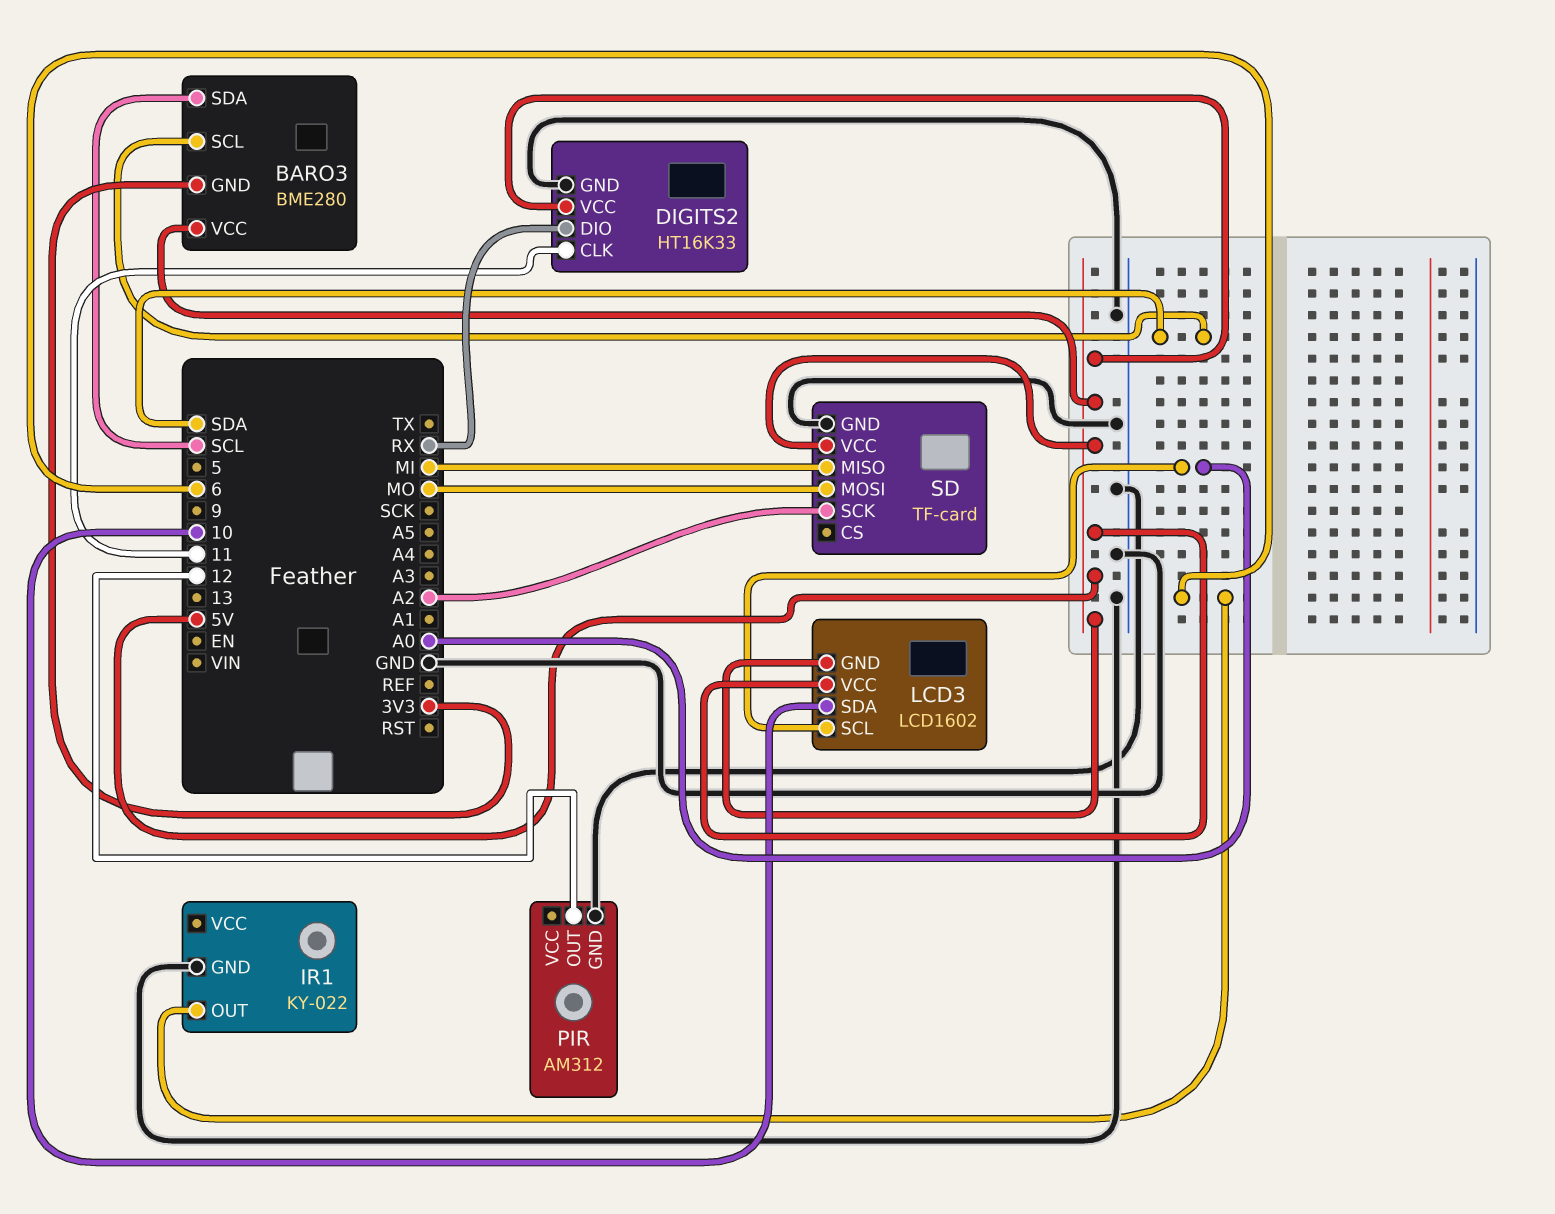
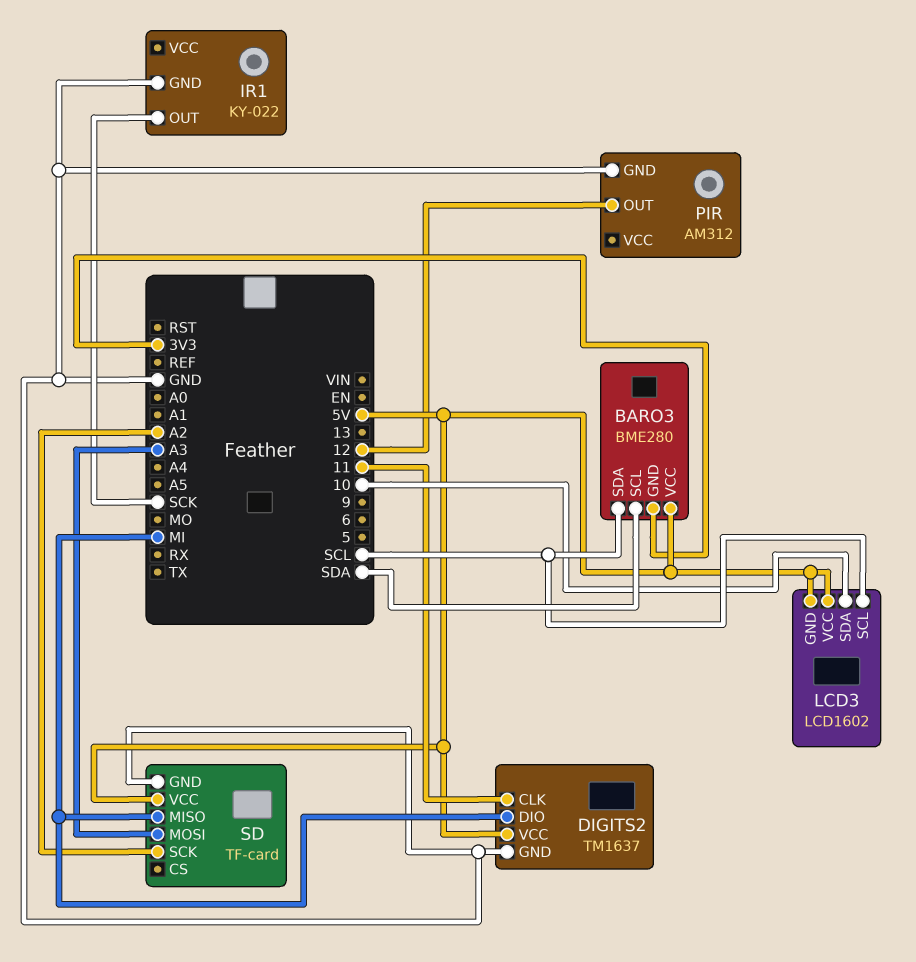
DIGITS2: HT16K33 -> TM1637
DIGITS2 pin DIO: RX -> MI
IR1 pin OUT: 6 -> SCK
LCD3 pin SCL: A0 -> SCL
SD pin MOSI: MO -> A3

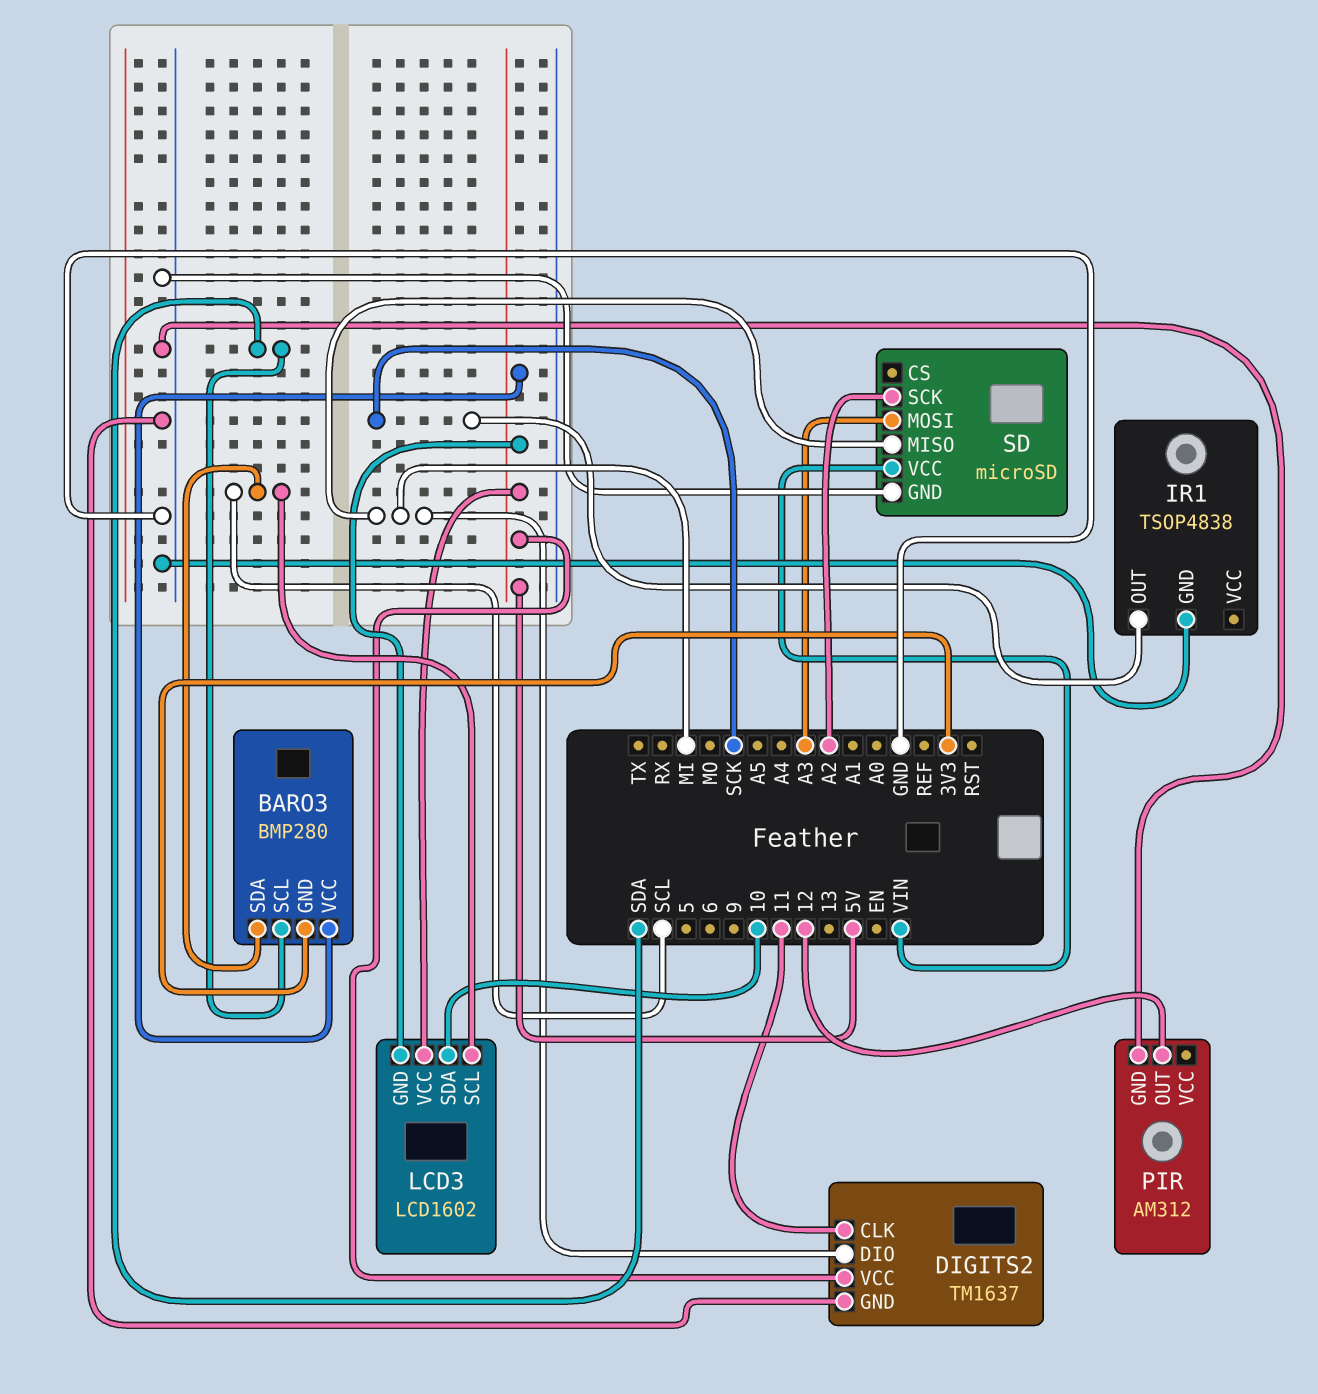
BARO3: BME280 -> BMP280
IR1: KY-022 -> TSOP4838
SD: TF-card -> microSD
SD pin VCC: 5V -> VIN

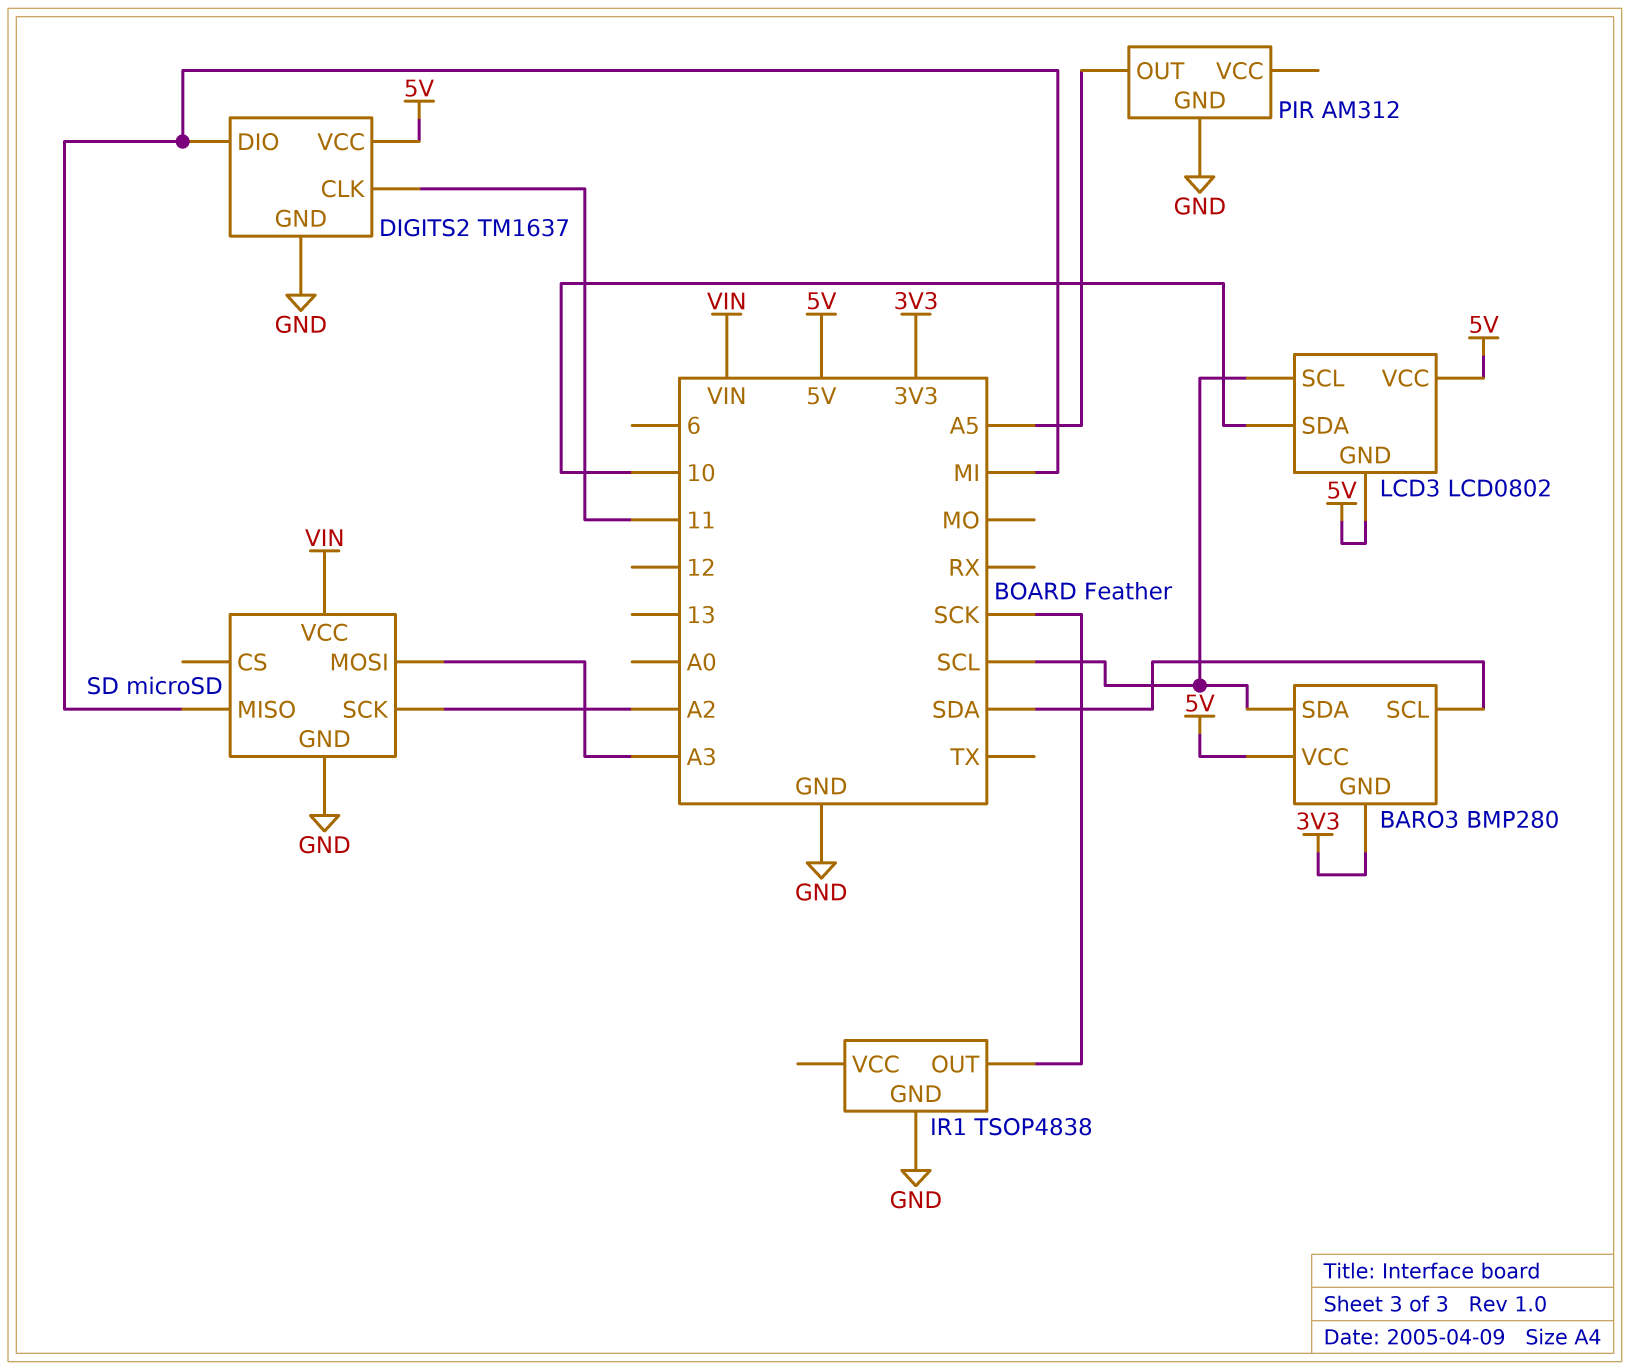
LCD3: LCD1602 -> LCD0802
PIR pin OUT: 12 -> A5

